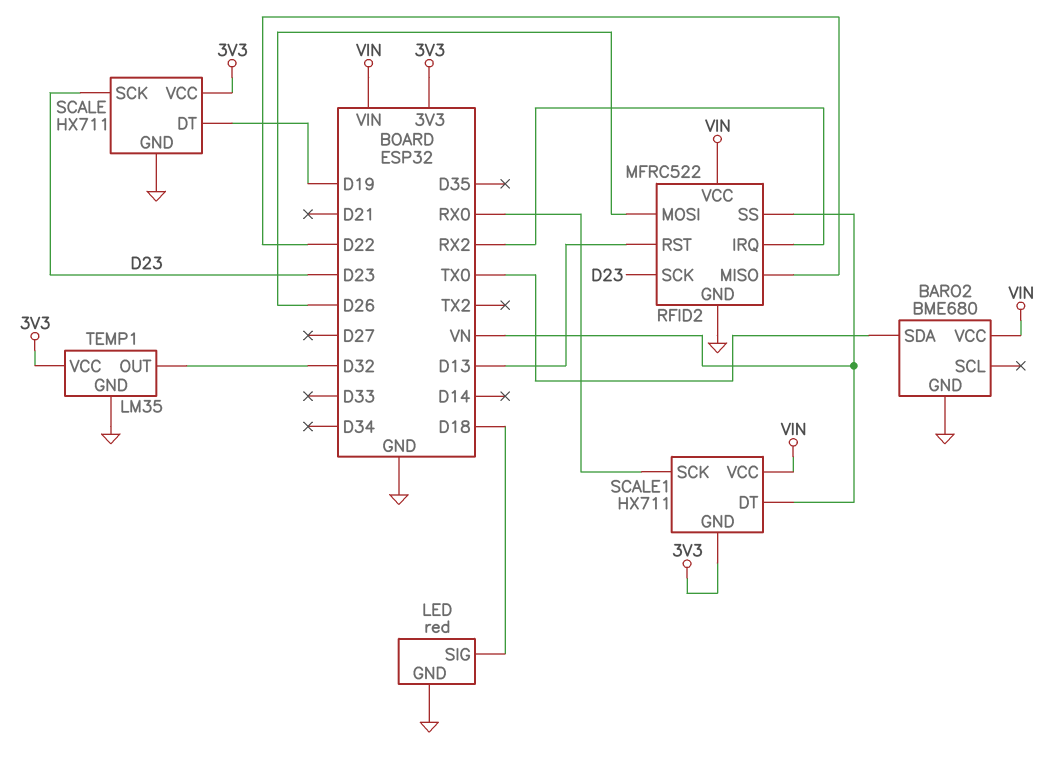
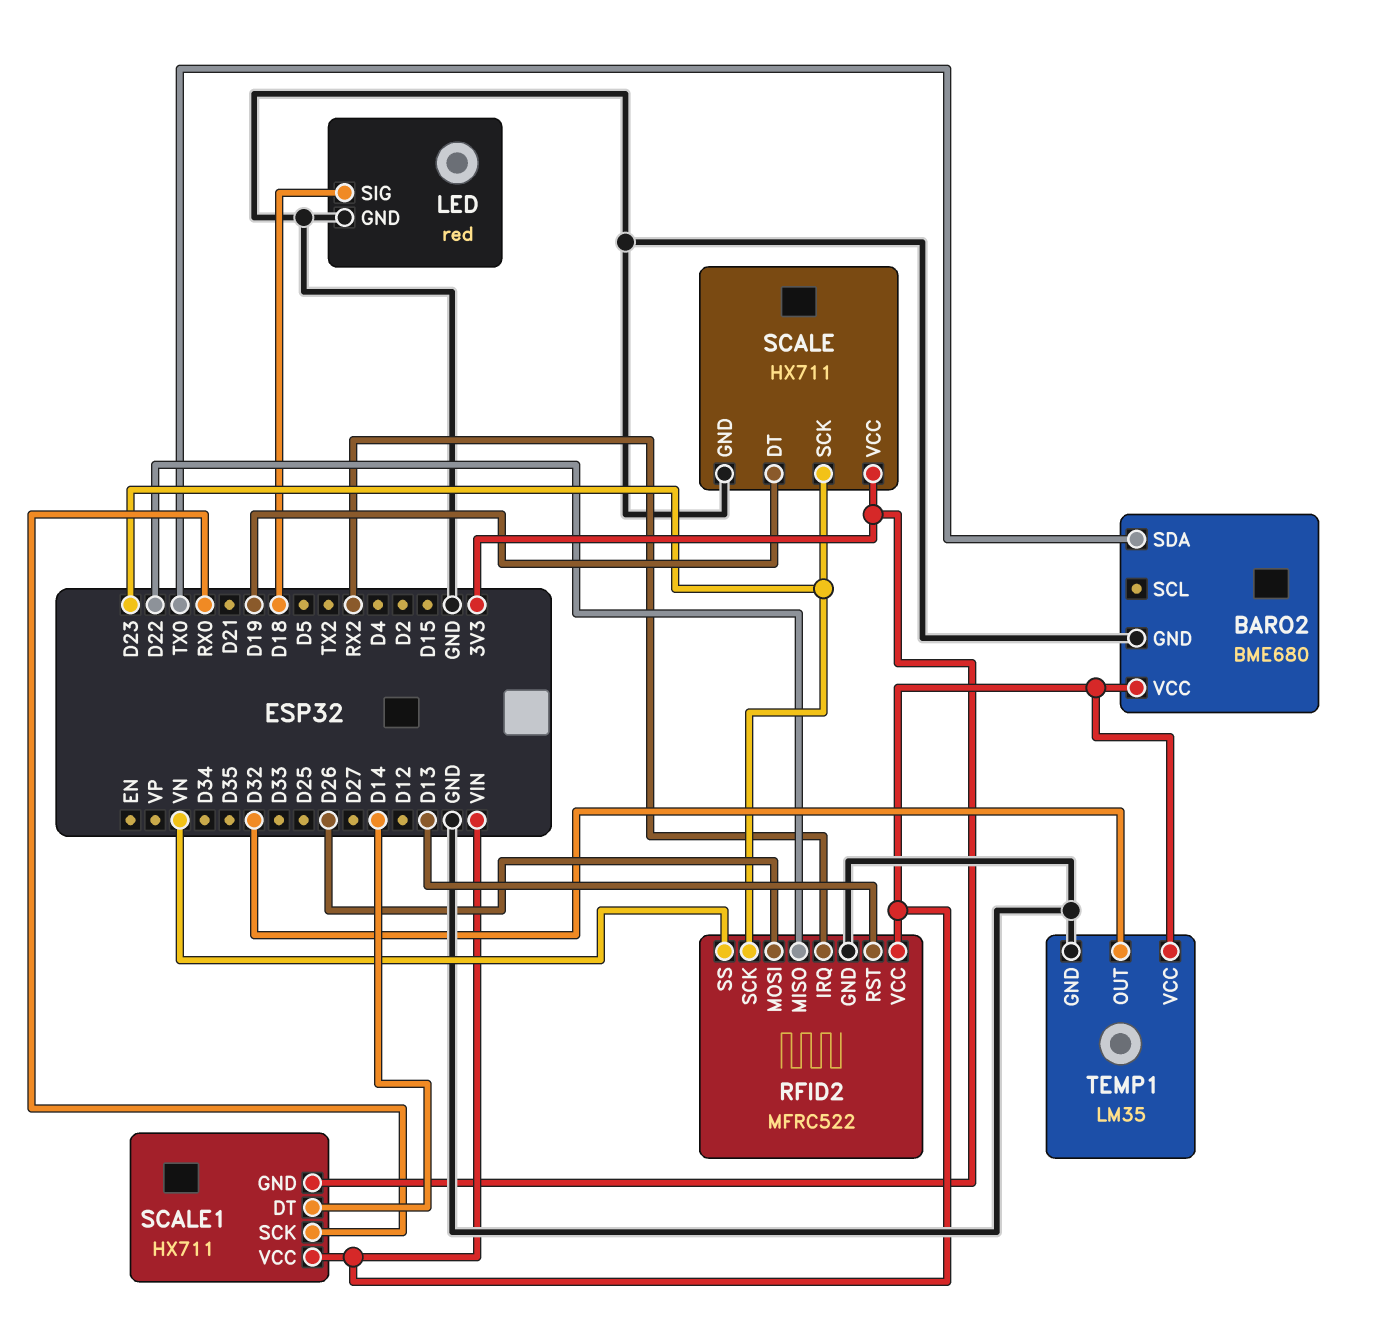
SCALE1 pin DT: VN -> D14
TEMP1 pin VCC: 3V3 -> VIN

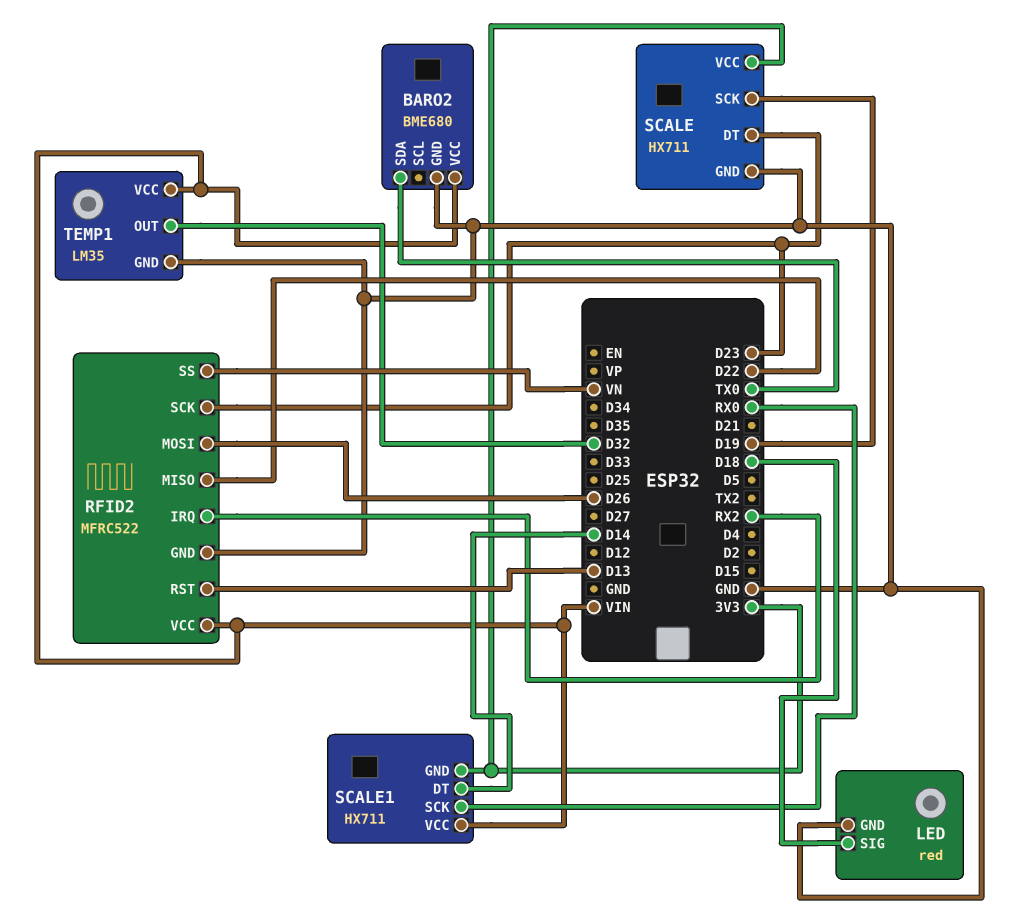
SCALE pin DT: D19 -> D23
SCALE pin SCK: D23 -> D19

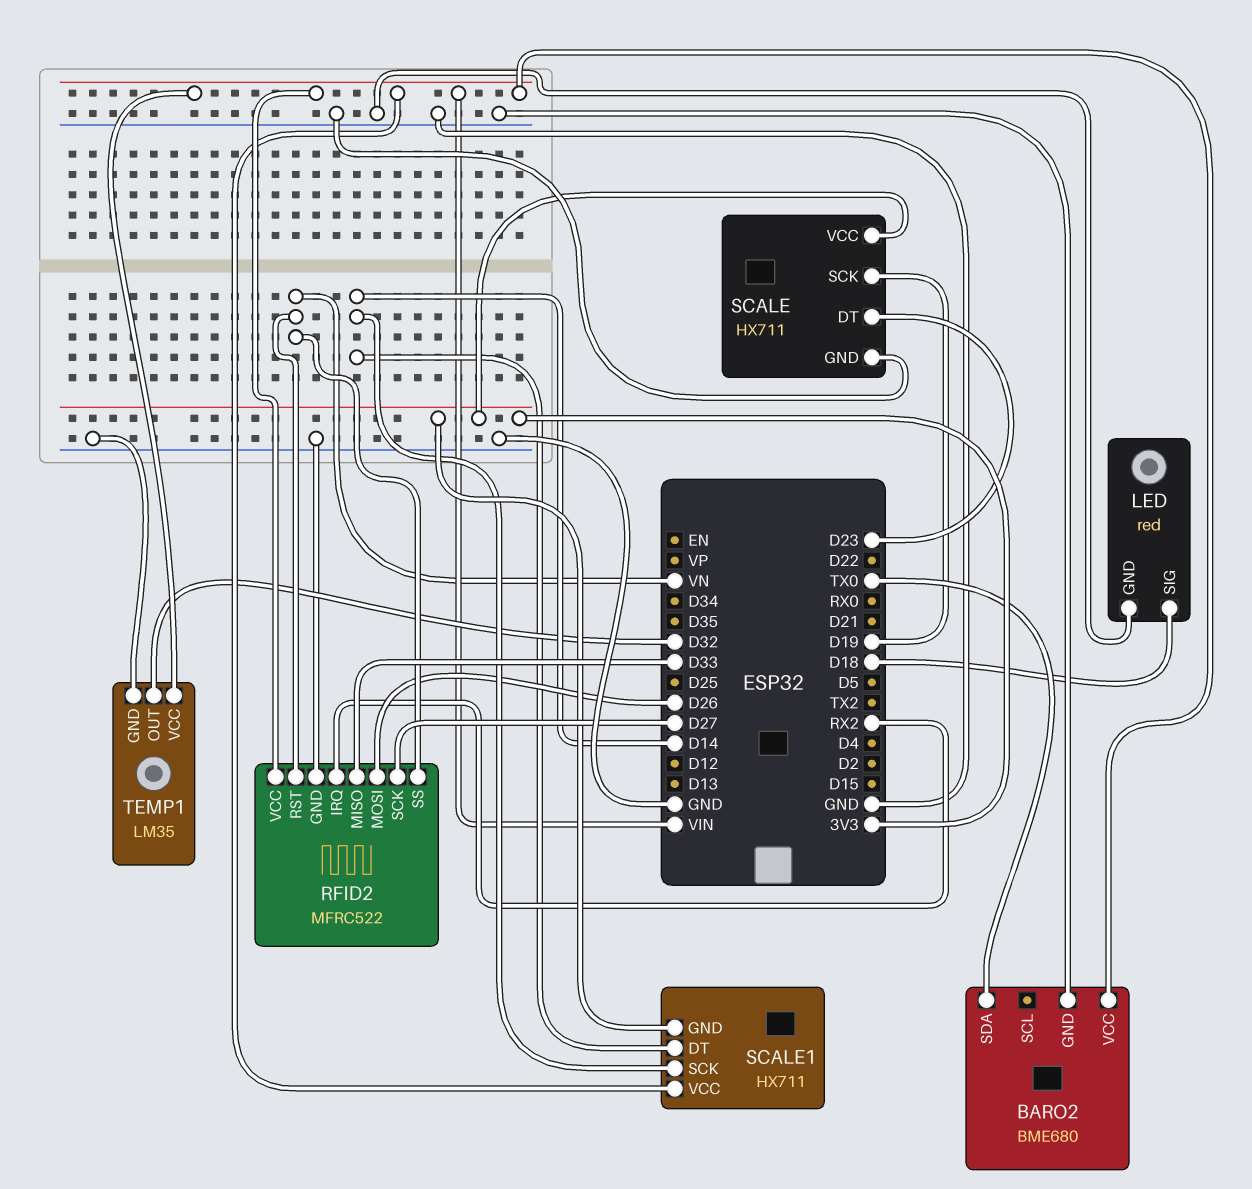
RFID2 pin MISO: D22 -> D33
RFID2 pin RST: D13 -> VN
RFID2 pin SCK: D23 -> D27
SCALE1 pin SCK: RX0 -> D14

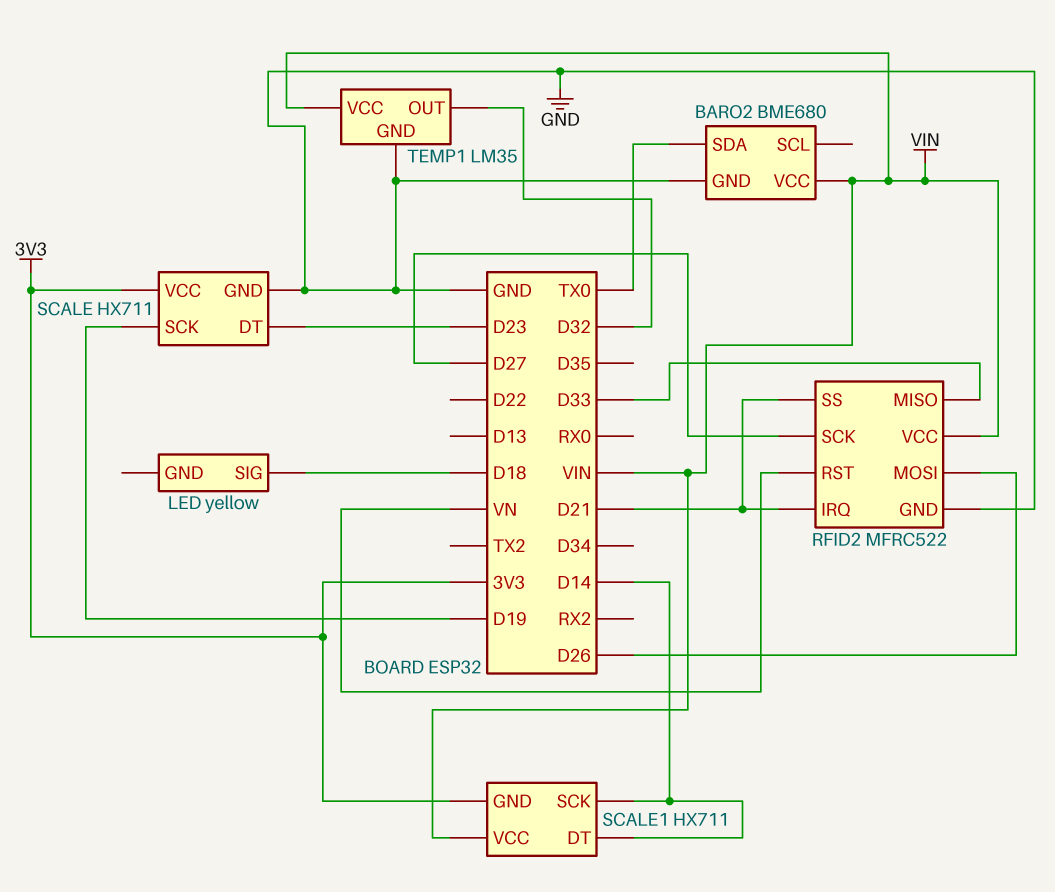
LED: red -> yellow
LED pin GND: GND -> none
RFID2 pin IRQ: RX2 -> D21
RFID2 pin SS: VN -> D21

